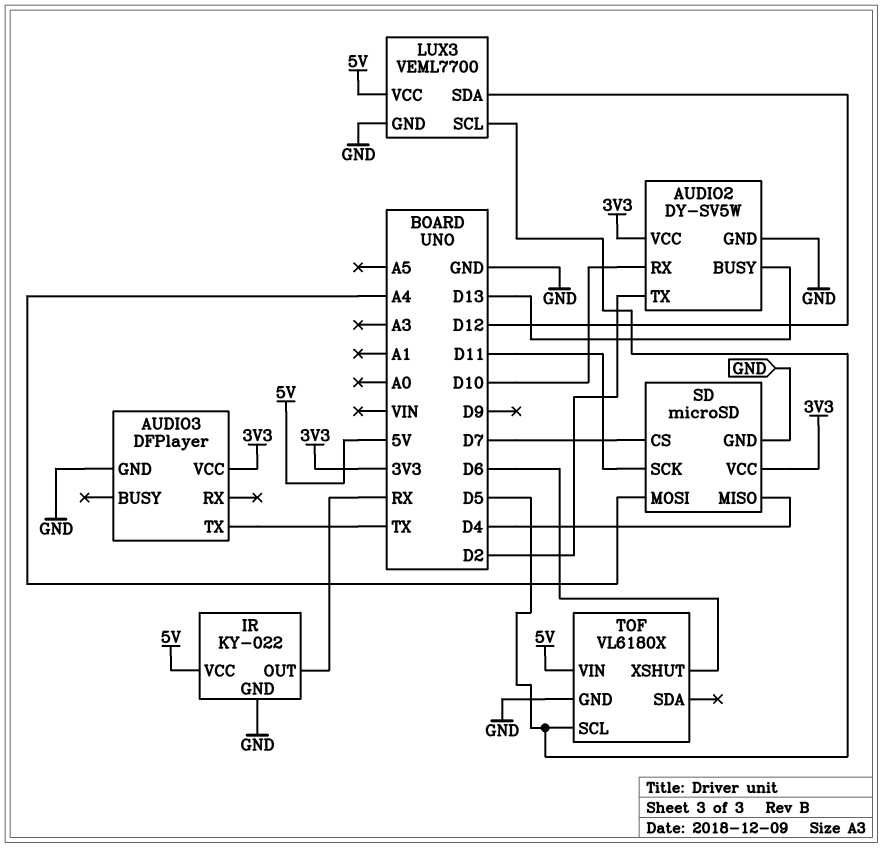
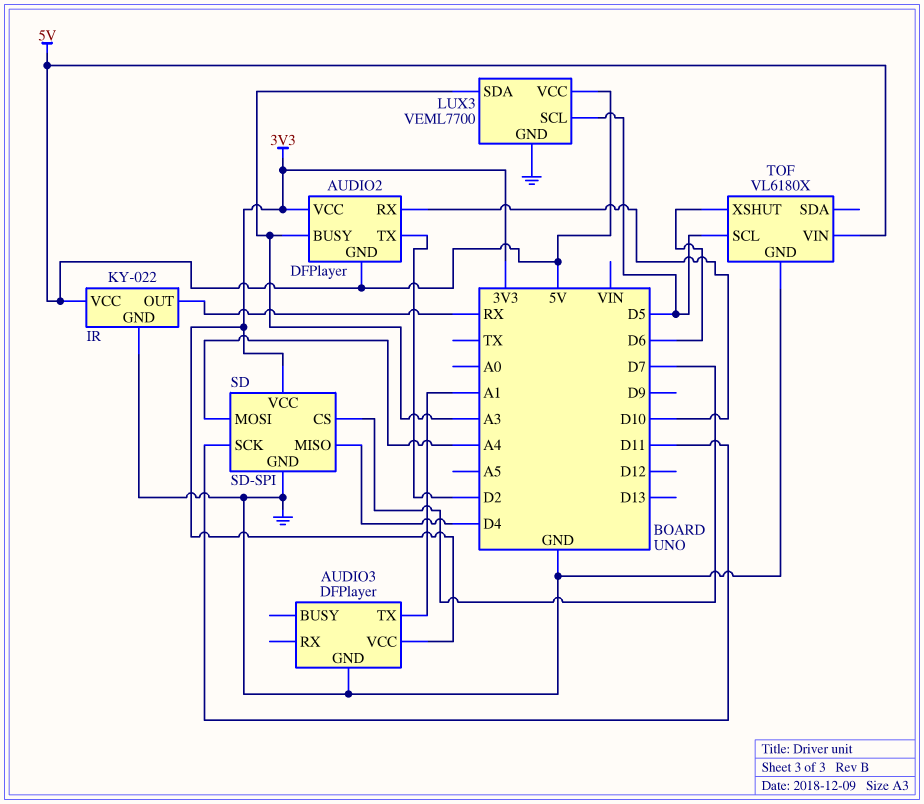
AUDIO2: DY-SV5W -> DFPlayer
AUDIO2 pin BUSY: D13 -> A3
AUDIO2 pin GND: GND -> 5V
AUDIO3 pin TX: TX -> A1
LUX3 pin SDA: D12 -> A3
SD: microSD -> SD-SPI

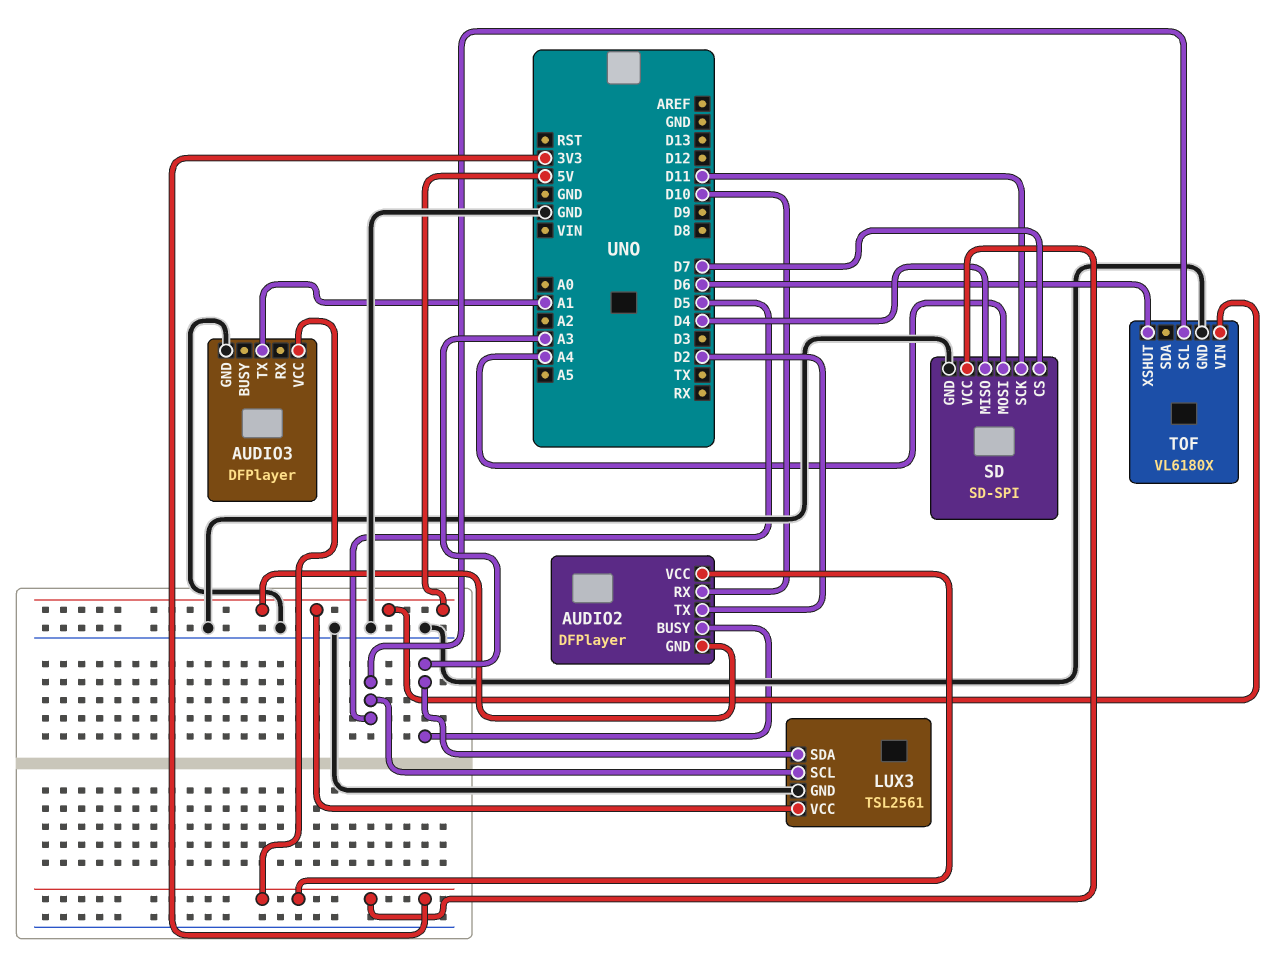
IR: KY-022 -> none
IR pin GND: GND -> none
IR pin OUT: RX -> none
IR pin VCC: 5V -> none
LUX3: VEML7700 -> TSL2561

